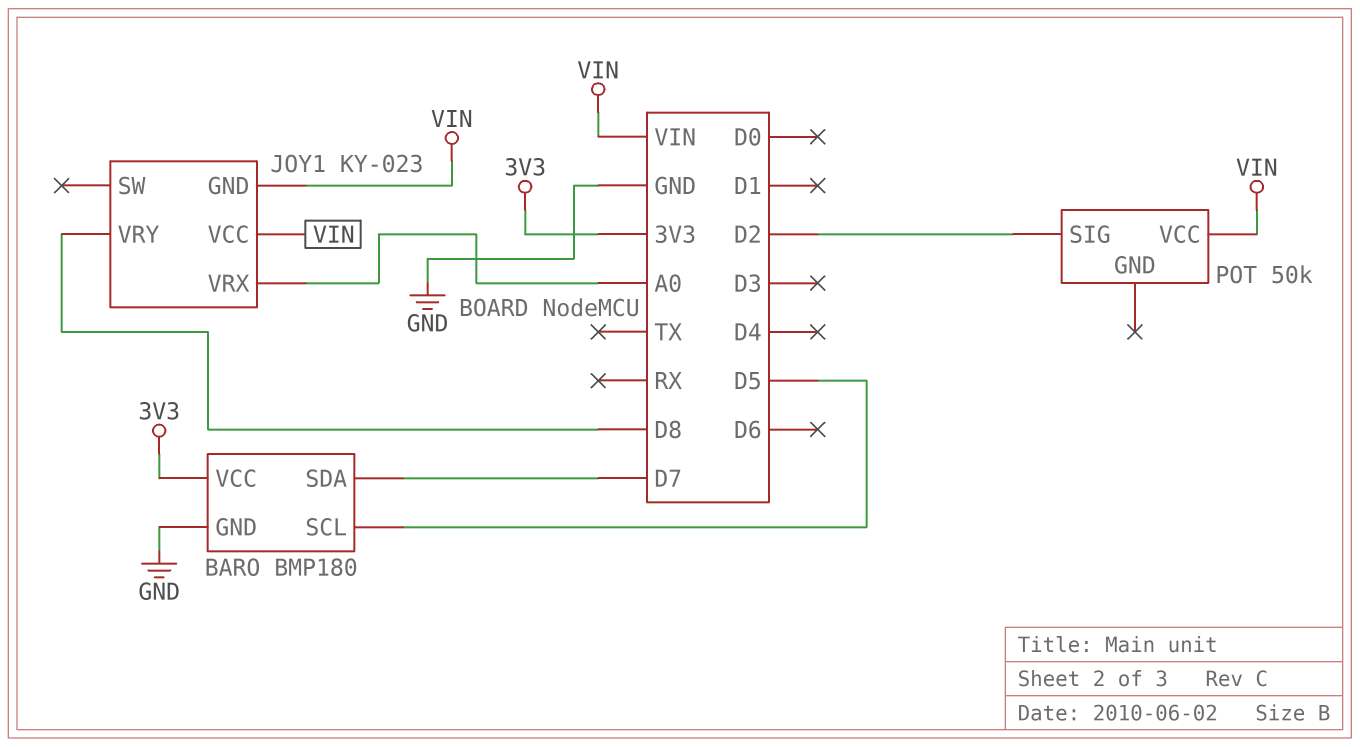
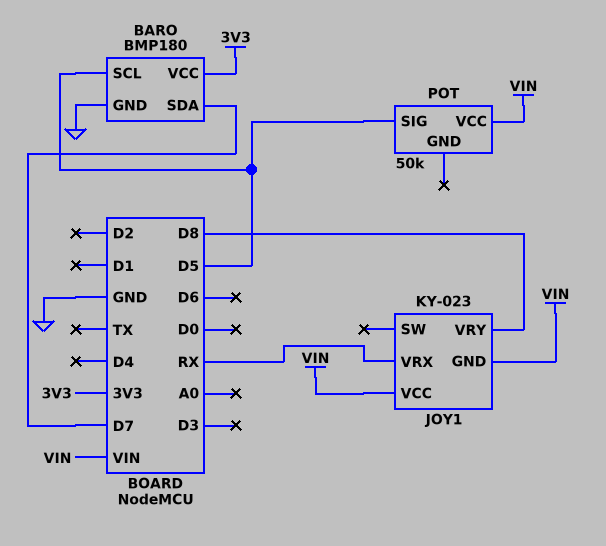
JOY1 pin VRX: A0 -> RX
POT pin SIG: D2 -> D5

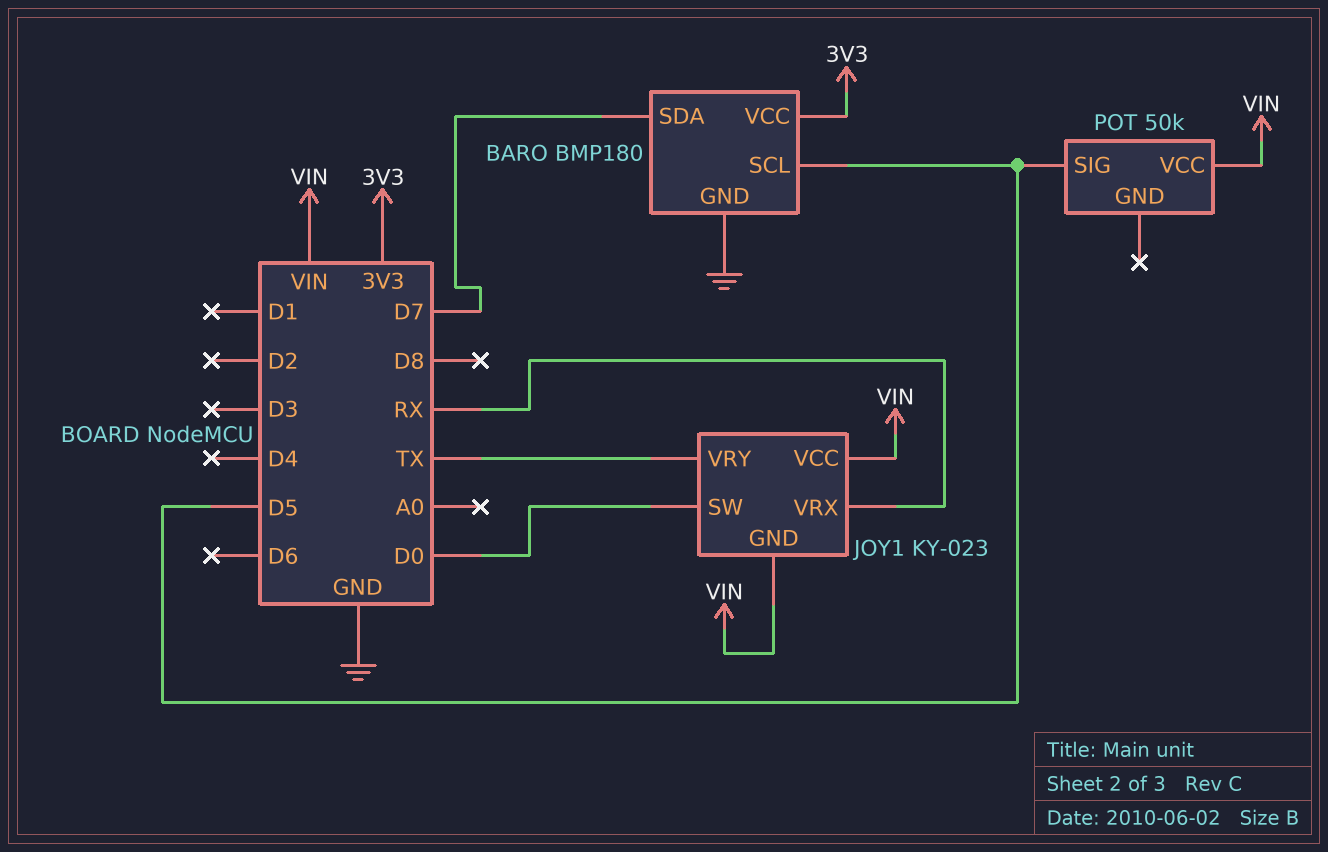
JOY1 pin SW: none -> D0
JOY1 pin VRY: D8 -> TX

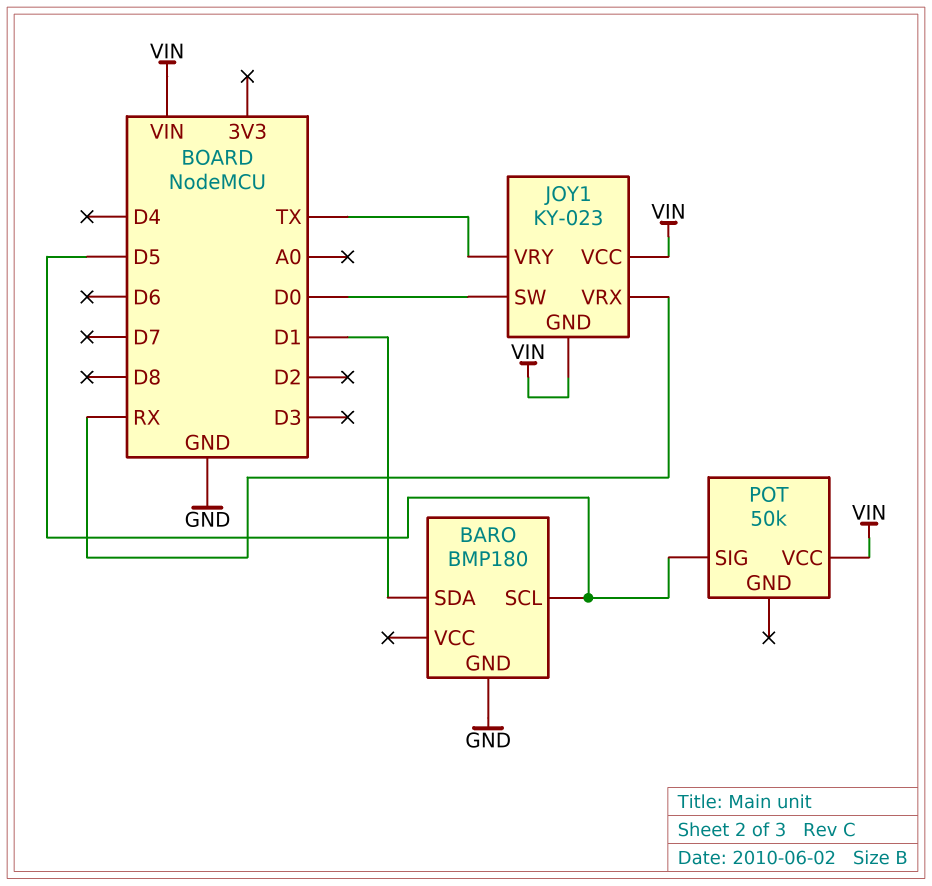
BARO pin SDA: D7 -> D1
BARO pin VCC: 3V3 -> none

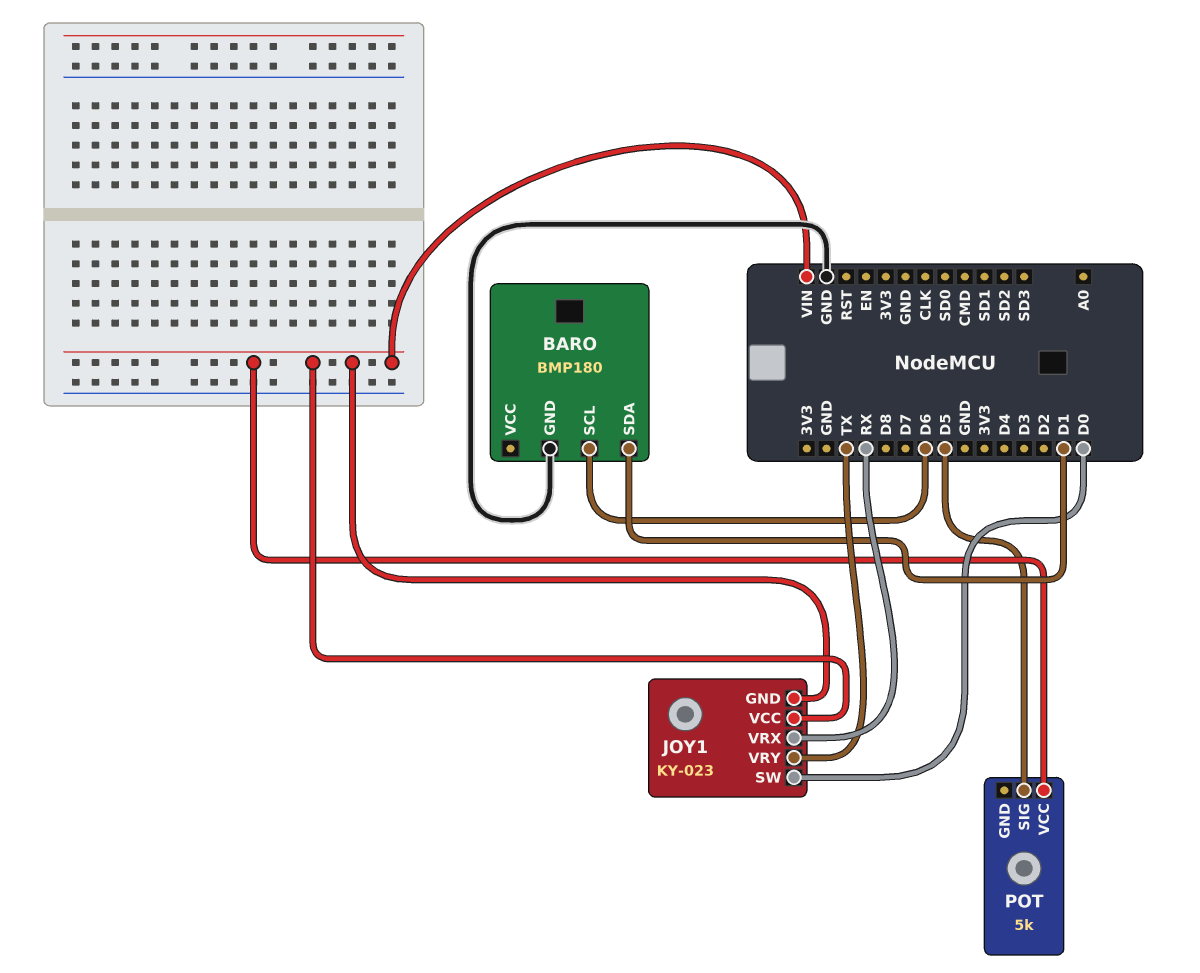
BARO pin SCL: D5 -> D6
POT: 50k -> 5k

